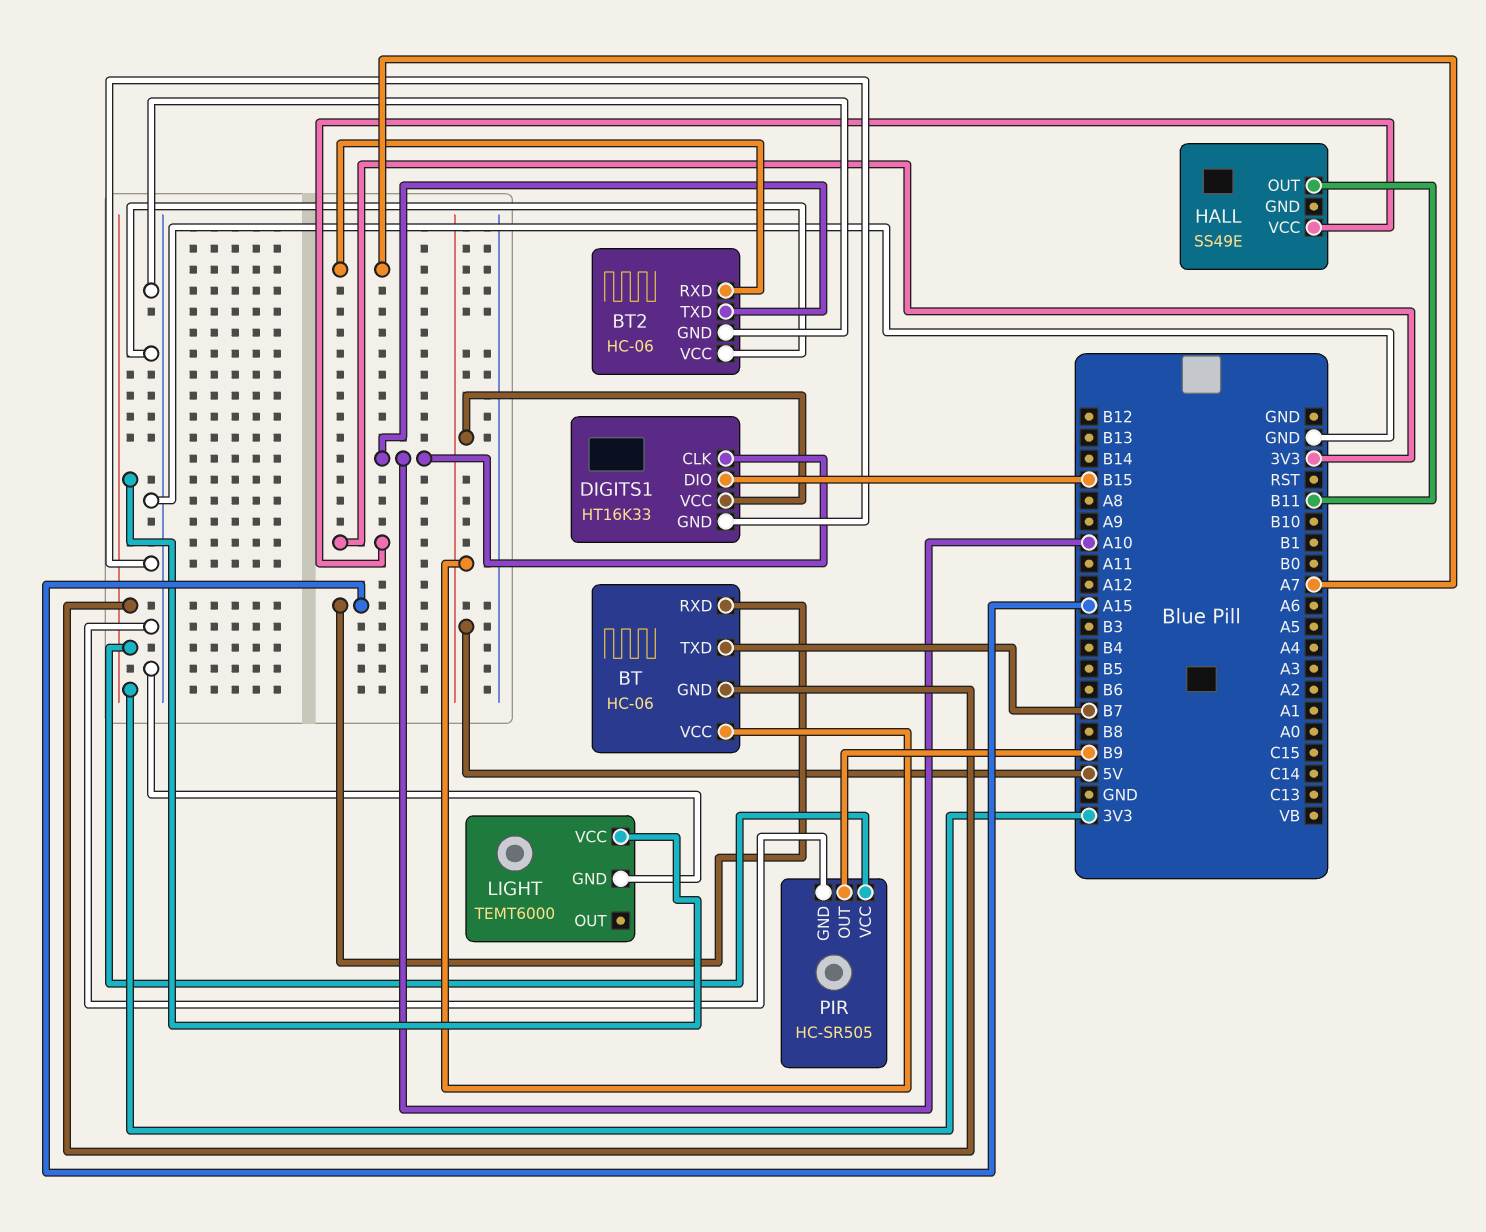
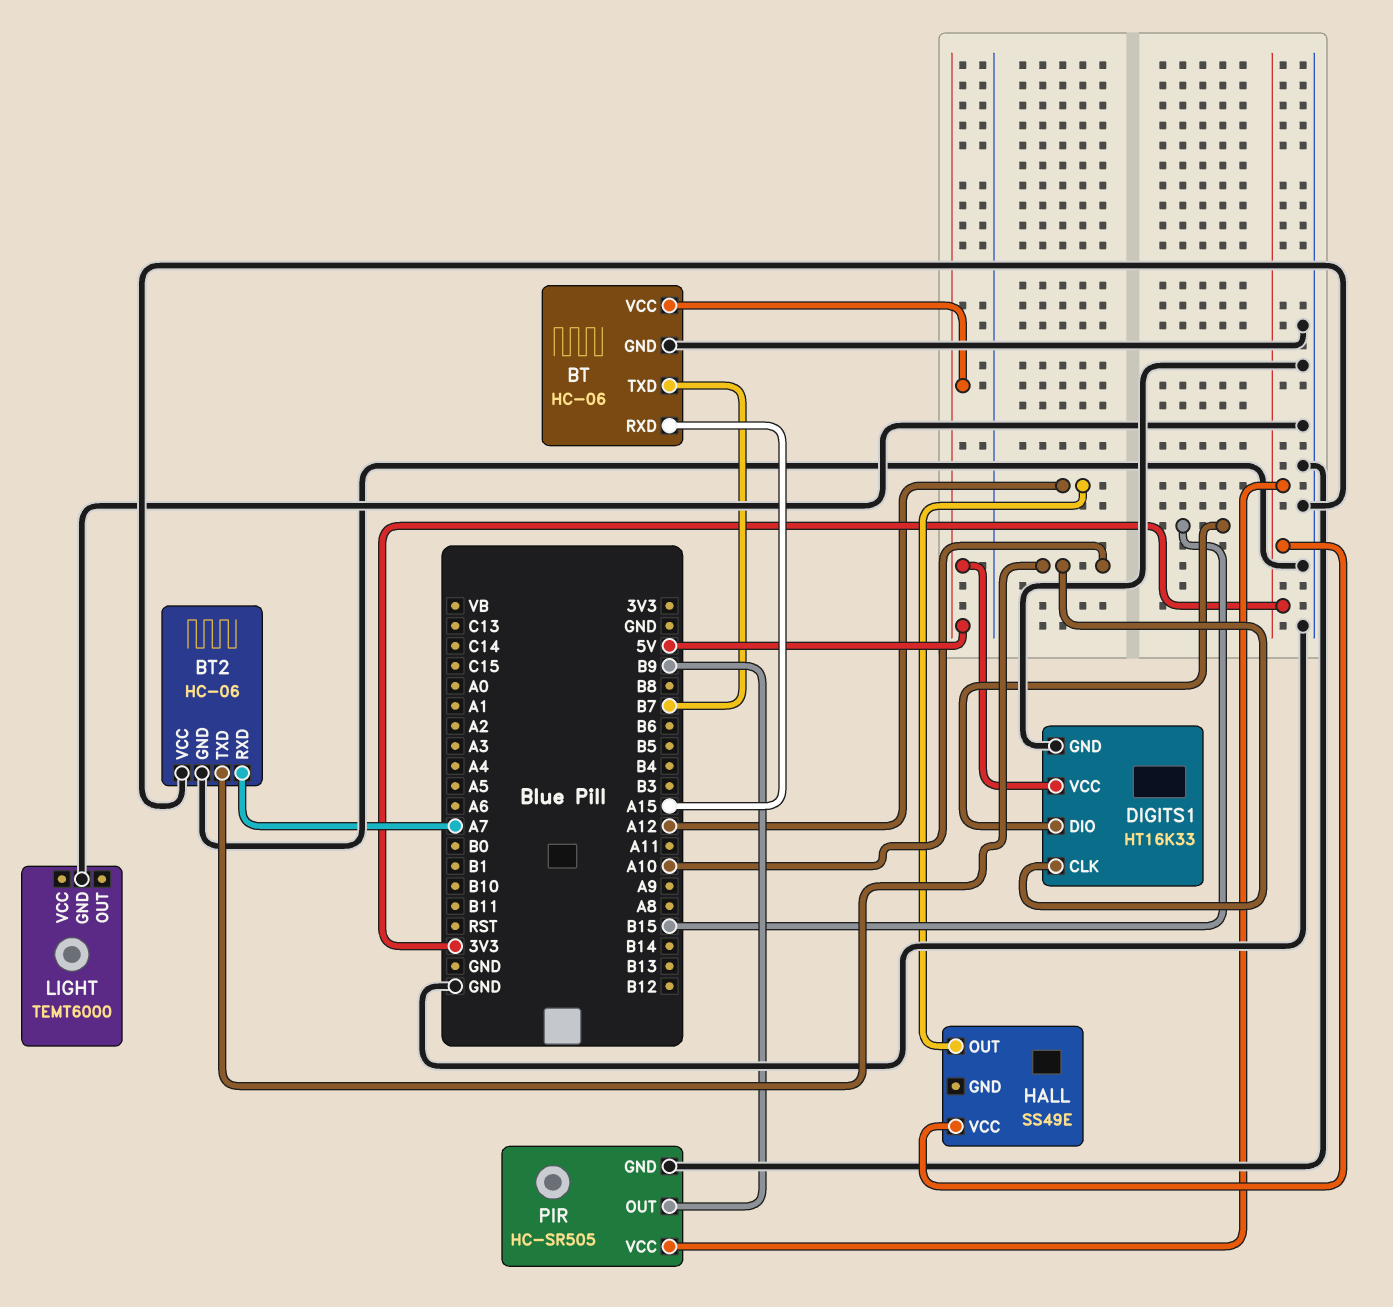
BT pin GND: 3V3 -> GND
HALL pin OUT: B11 -> A12
LIGHT pin VCC: 3V3 -> none

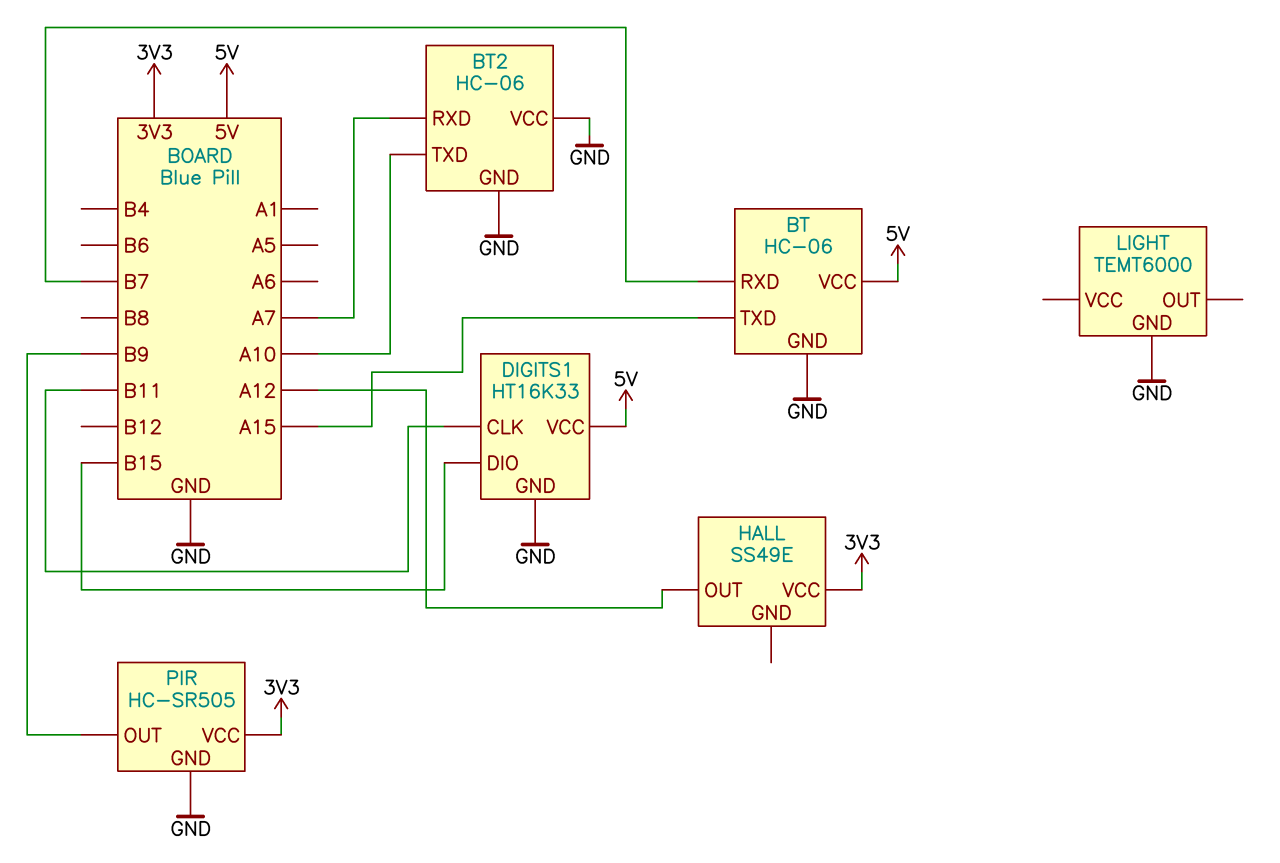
BT pin RXD: A15 -> B7
BT pin TXD: B7 -> A15
DIGITS1 pin CLK: A10 -> B11

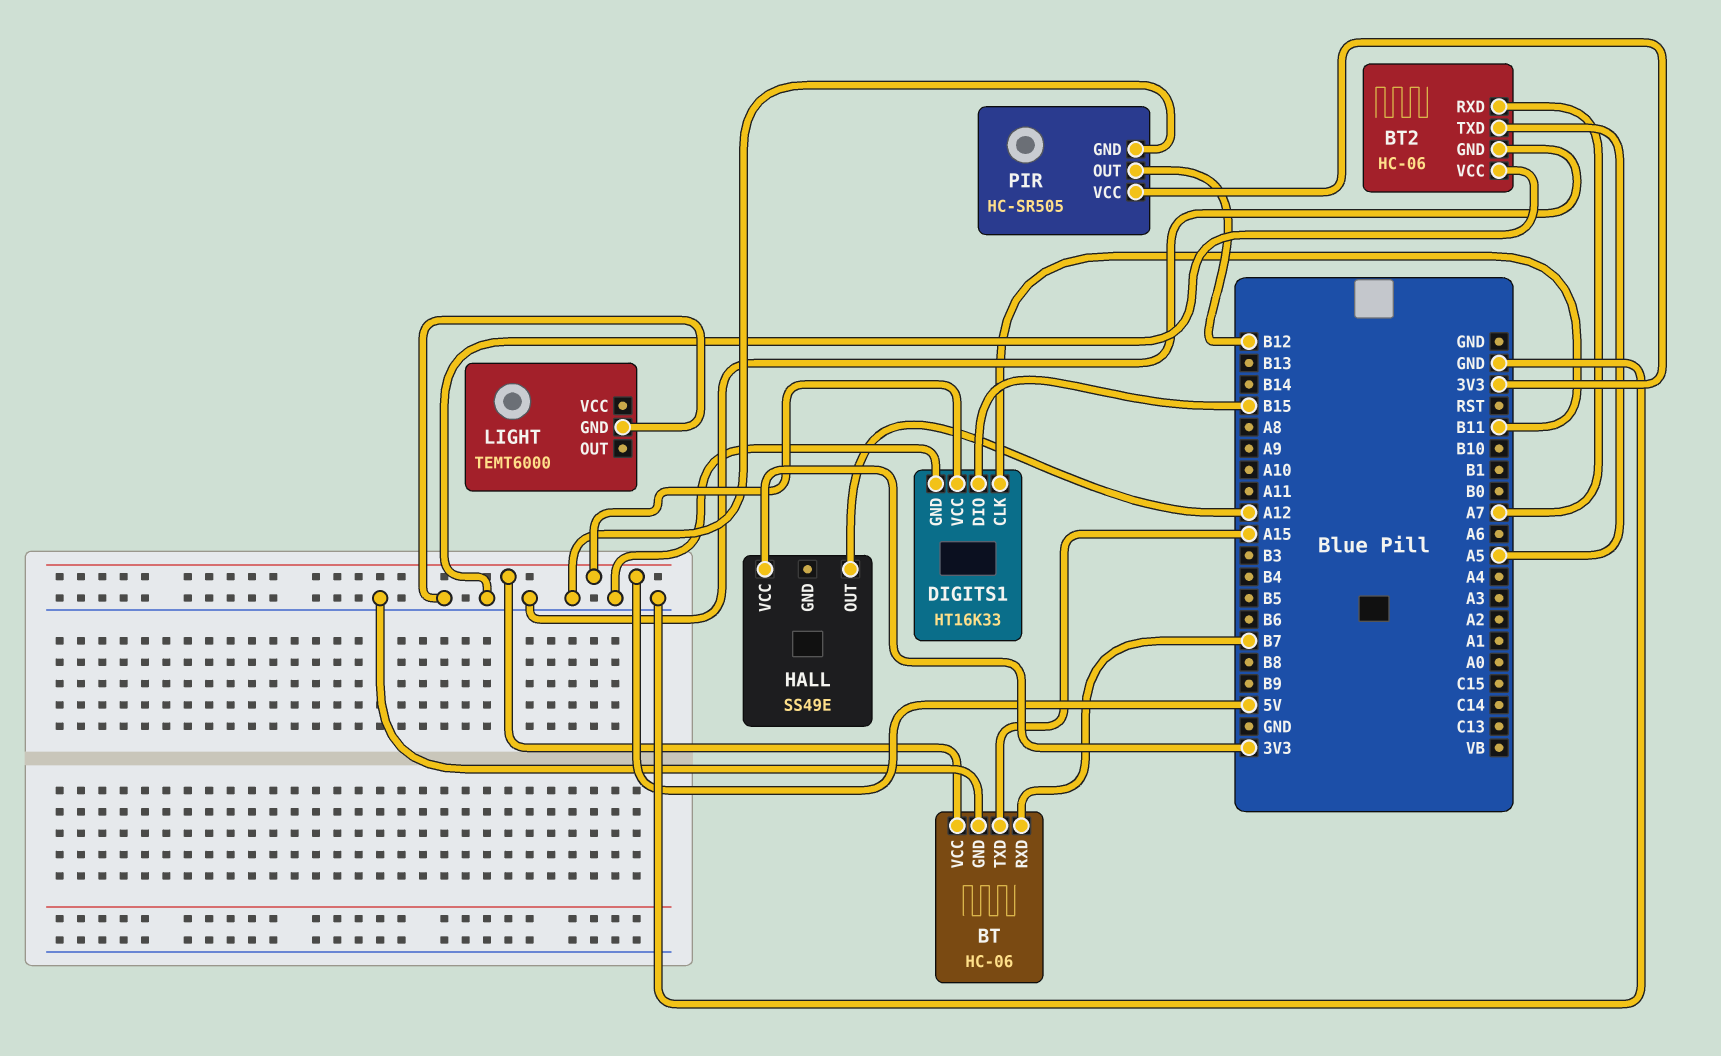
BT2 pin TXD: A10 -> A5
PIR pin OUT: B9 -> B12

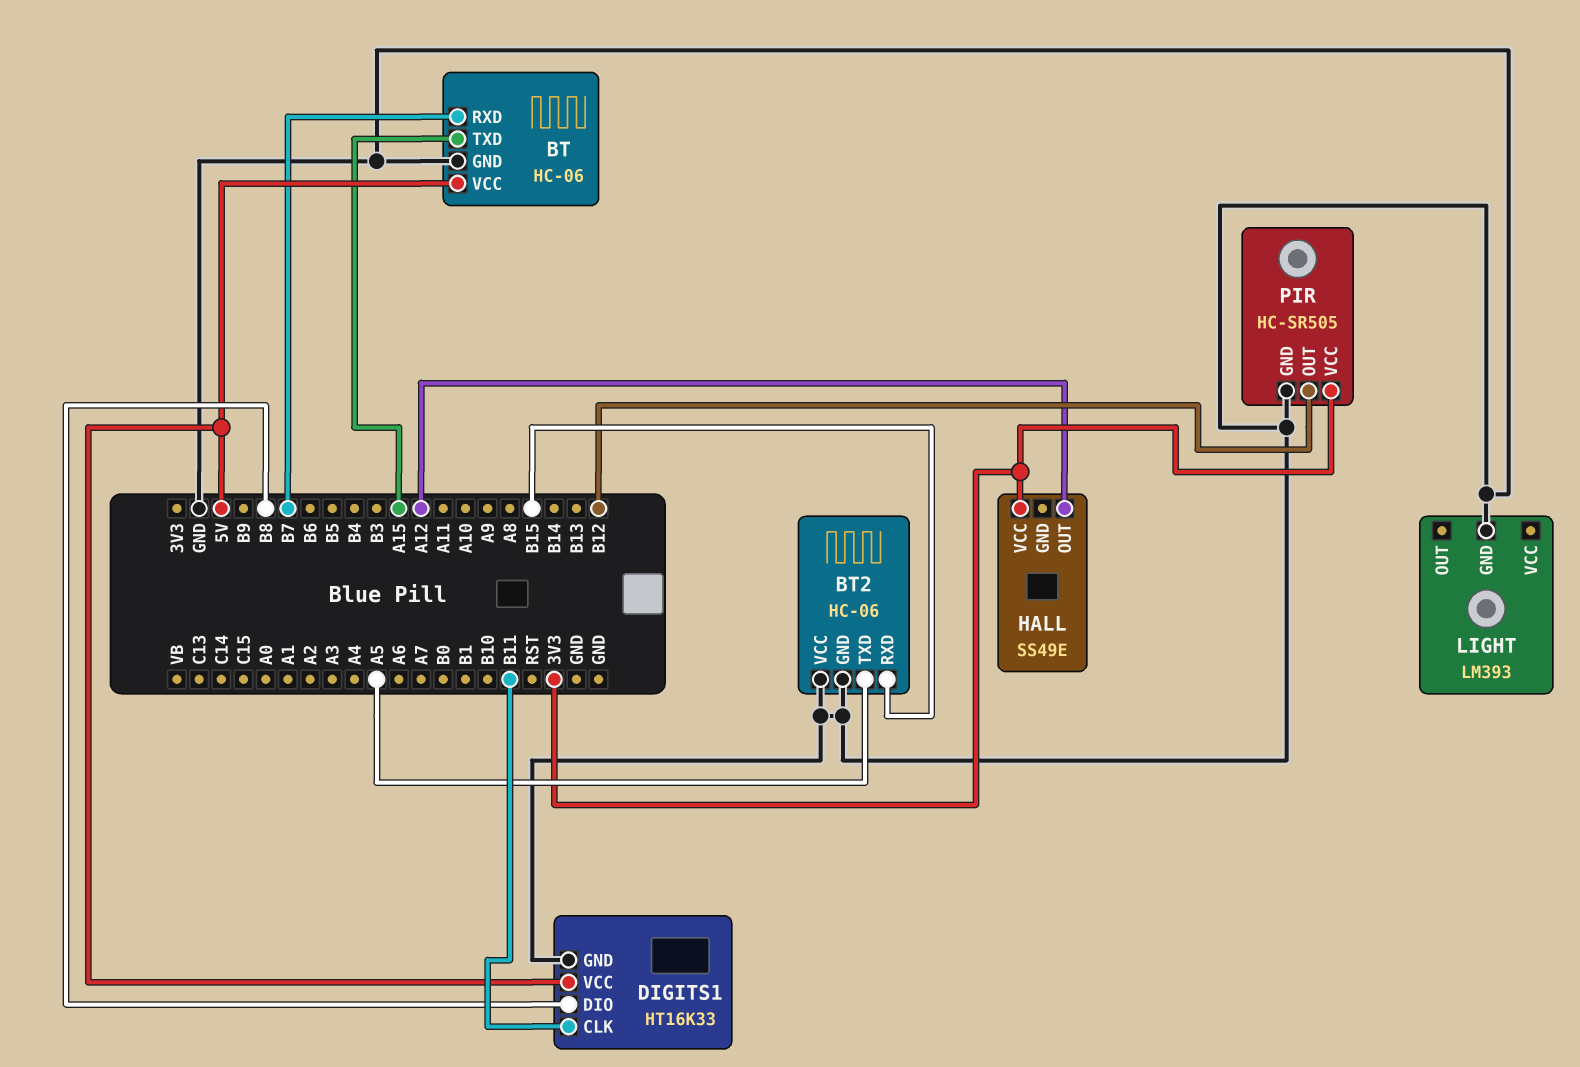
BT2 pin RXD: A7 -> B15
DIGITS1 pin DIO: B15 -> B8
LIGHT: TEMT6000 -> LM393

